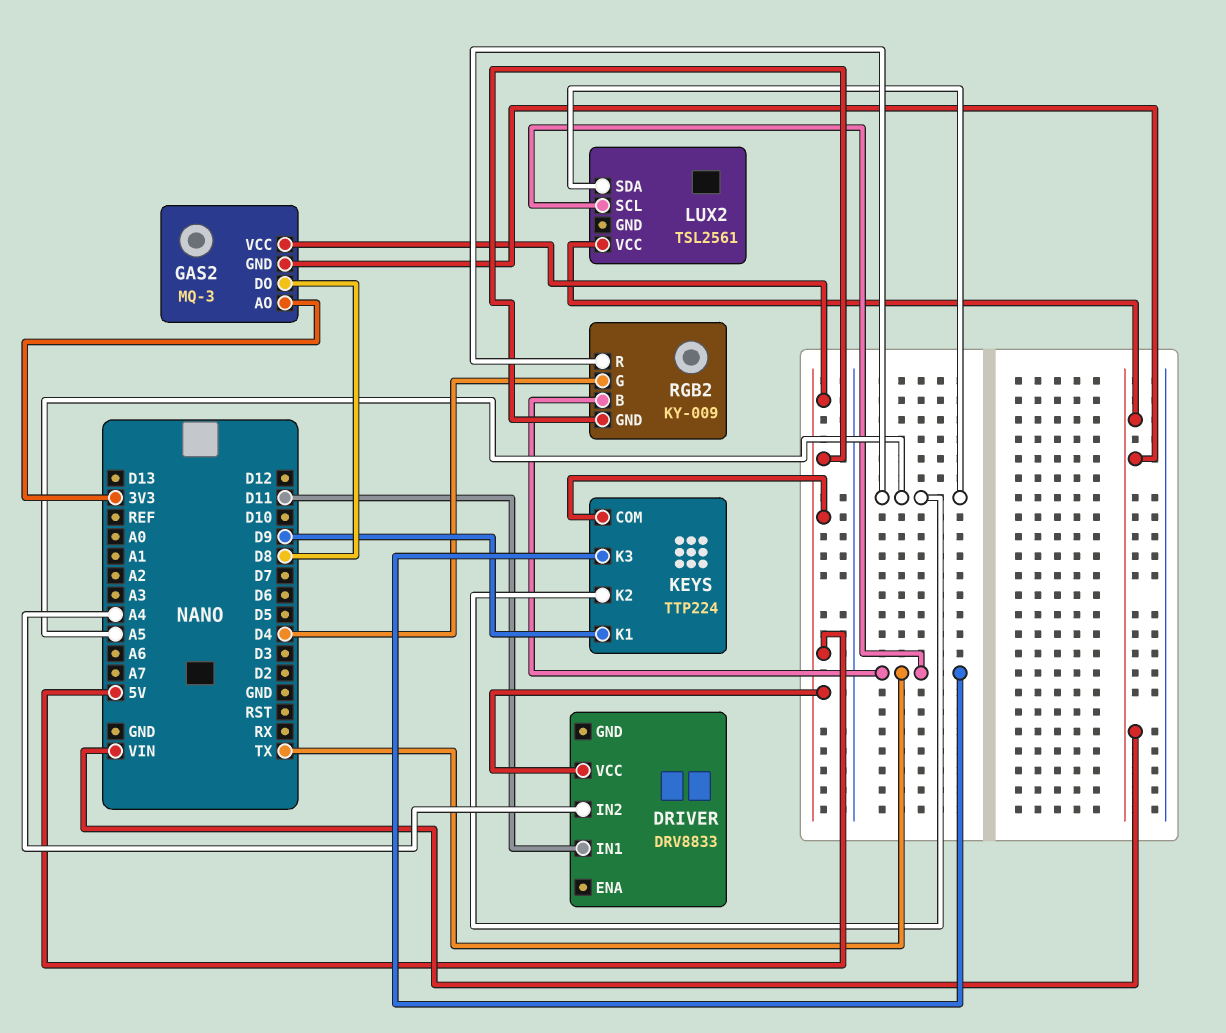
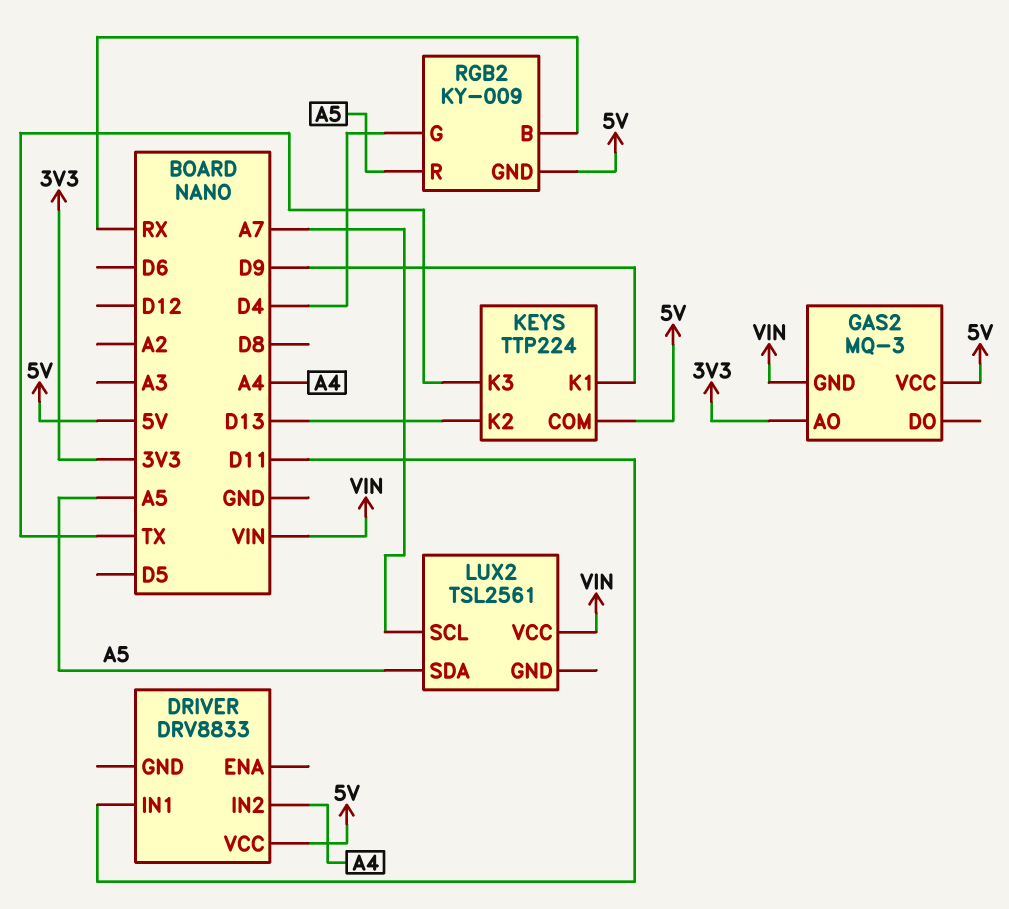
GAS2 pin DO: D8 -> none
KEYS pin K2: A5 -> D13
LUX2 pin SCL: TX -> A7
RGB2 pin B: TX -> RX

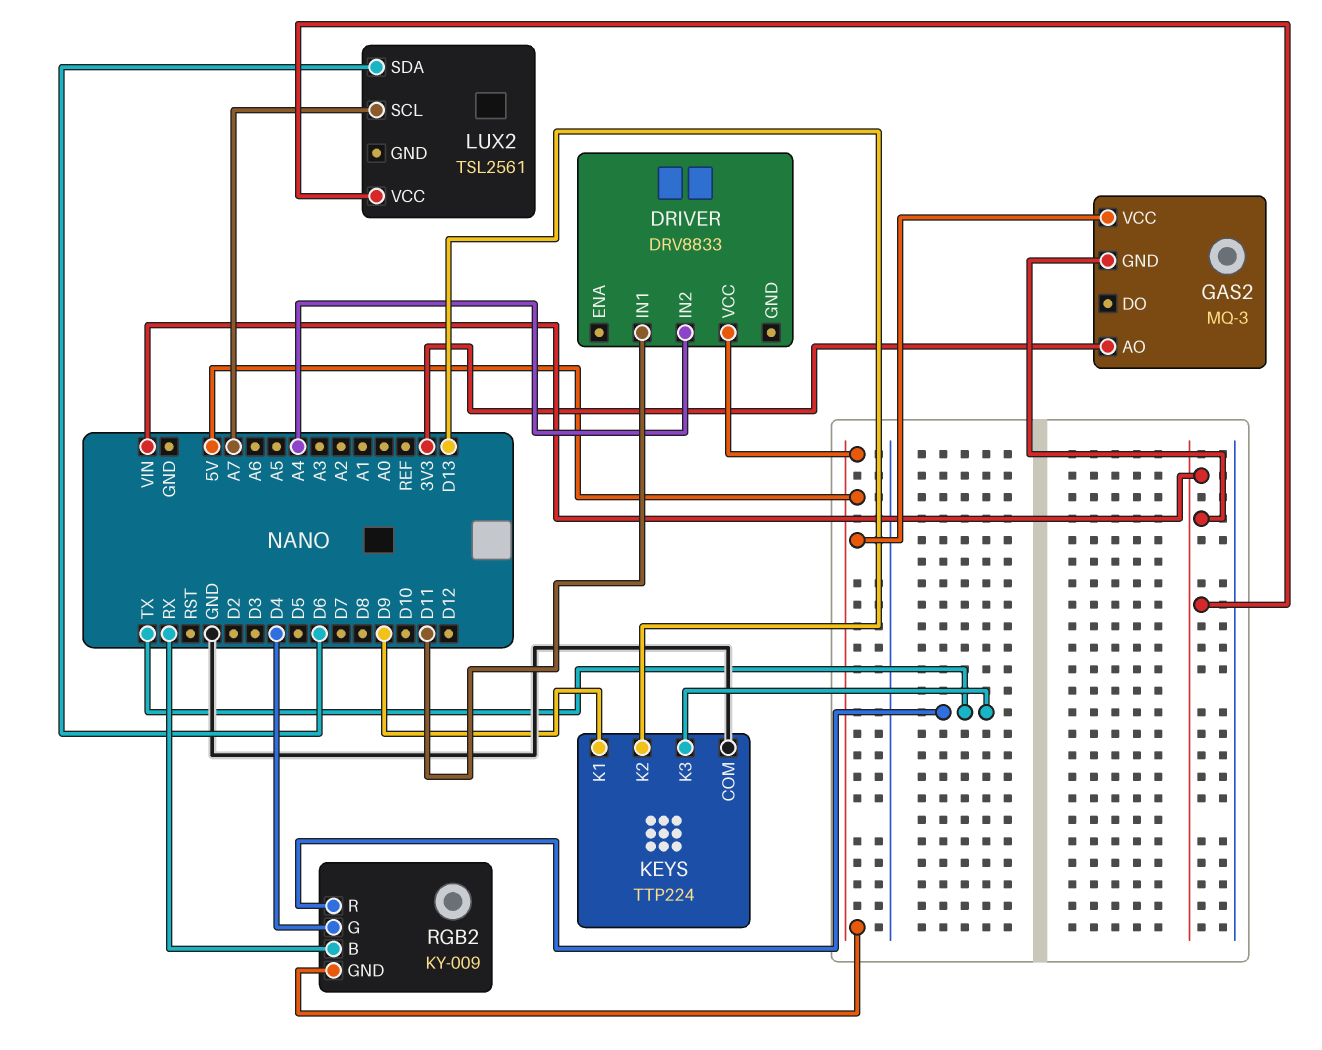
KEYS pin COM: 5V -> GND
LUX2 pin SDA: A5 -> D6
RGB2 pin R: A5 -> TX

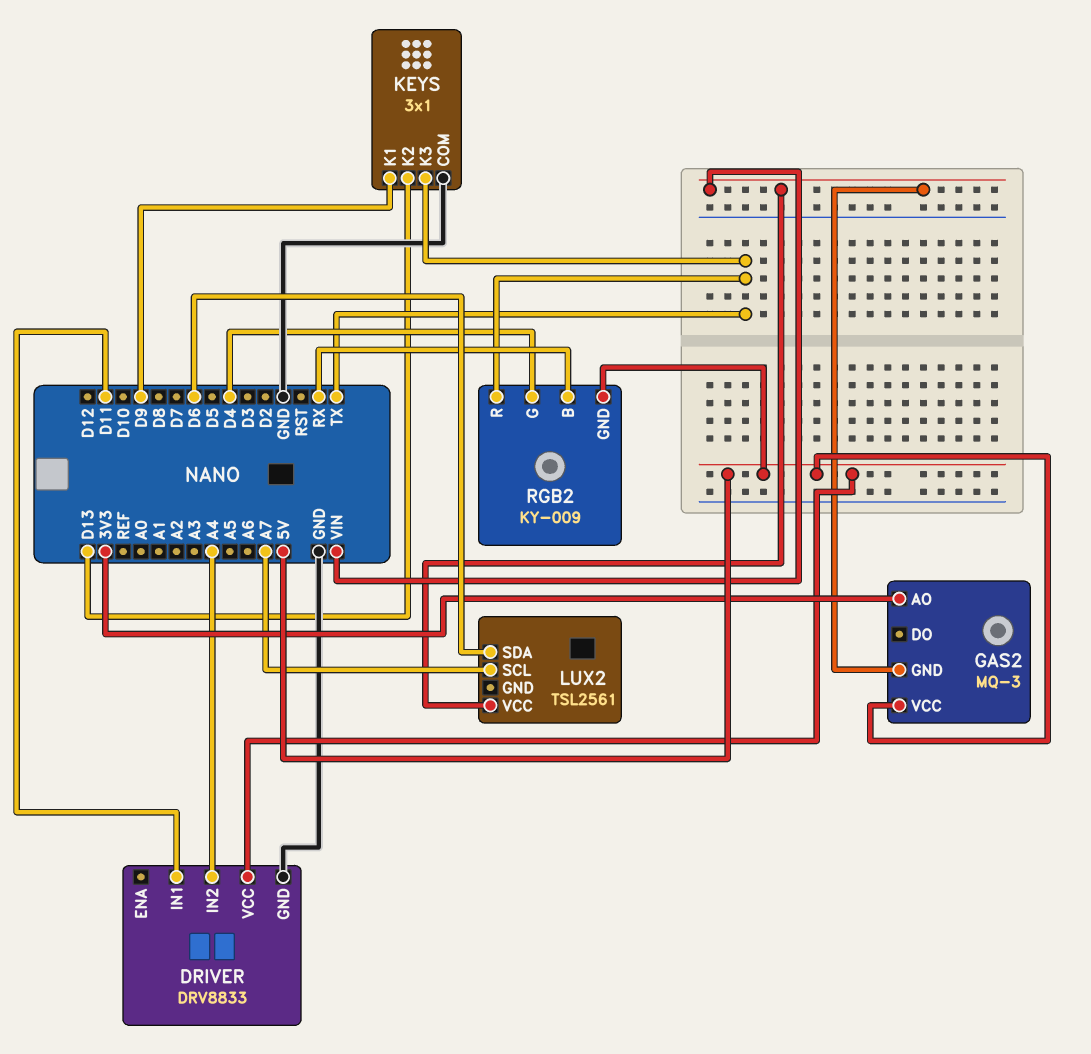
DRIVER pin GND: none -> GND
KEYS: TTP224 -> 3x1

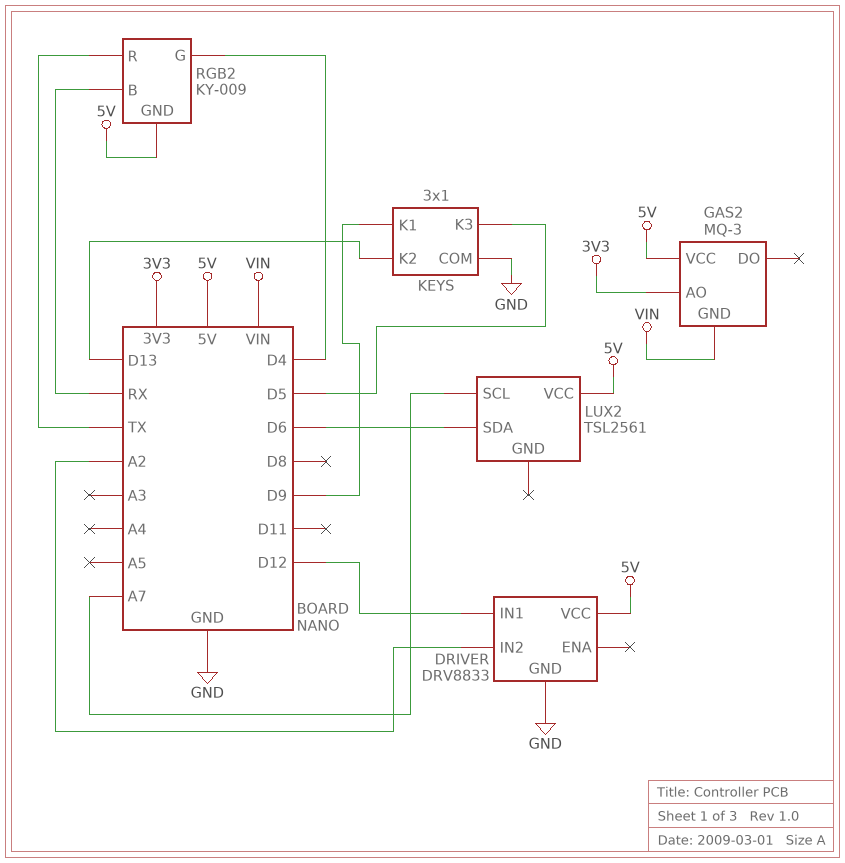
DRIVER pin IN1: D11 -> D12
DRIVER pin IN2: A4 -> A2
KEYS pin K3: TX -> D5
LUX2 pin VCC: VIN -> 5V

